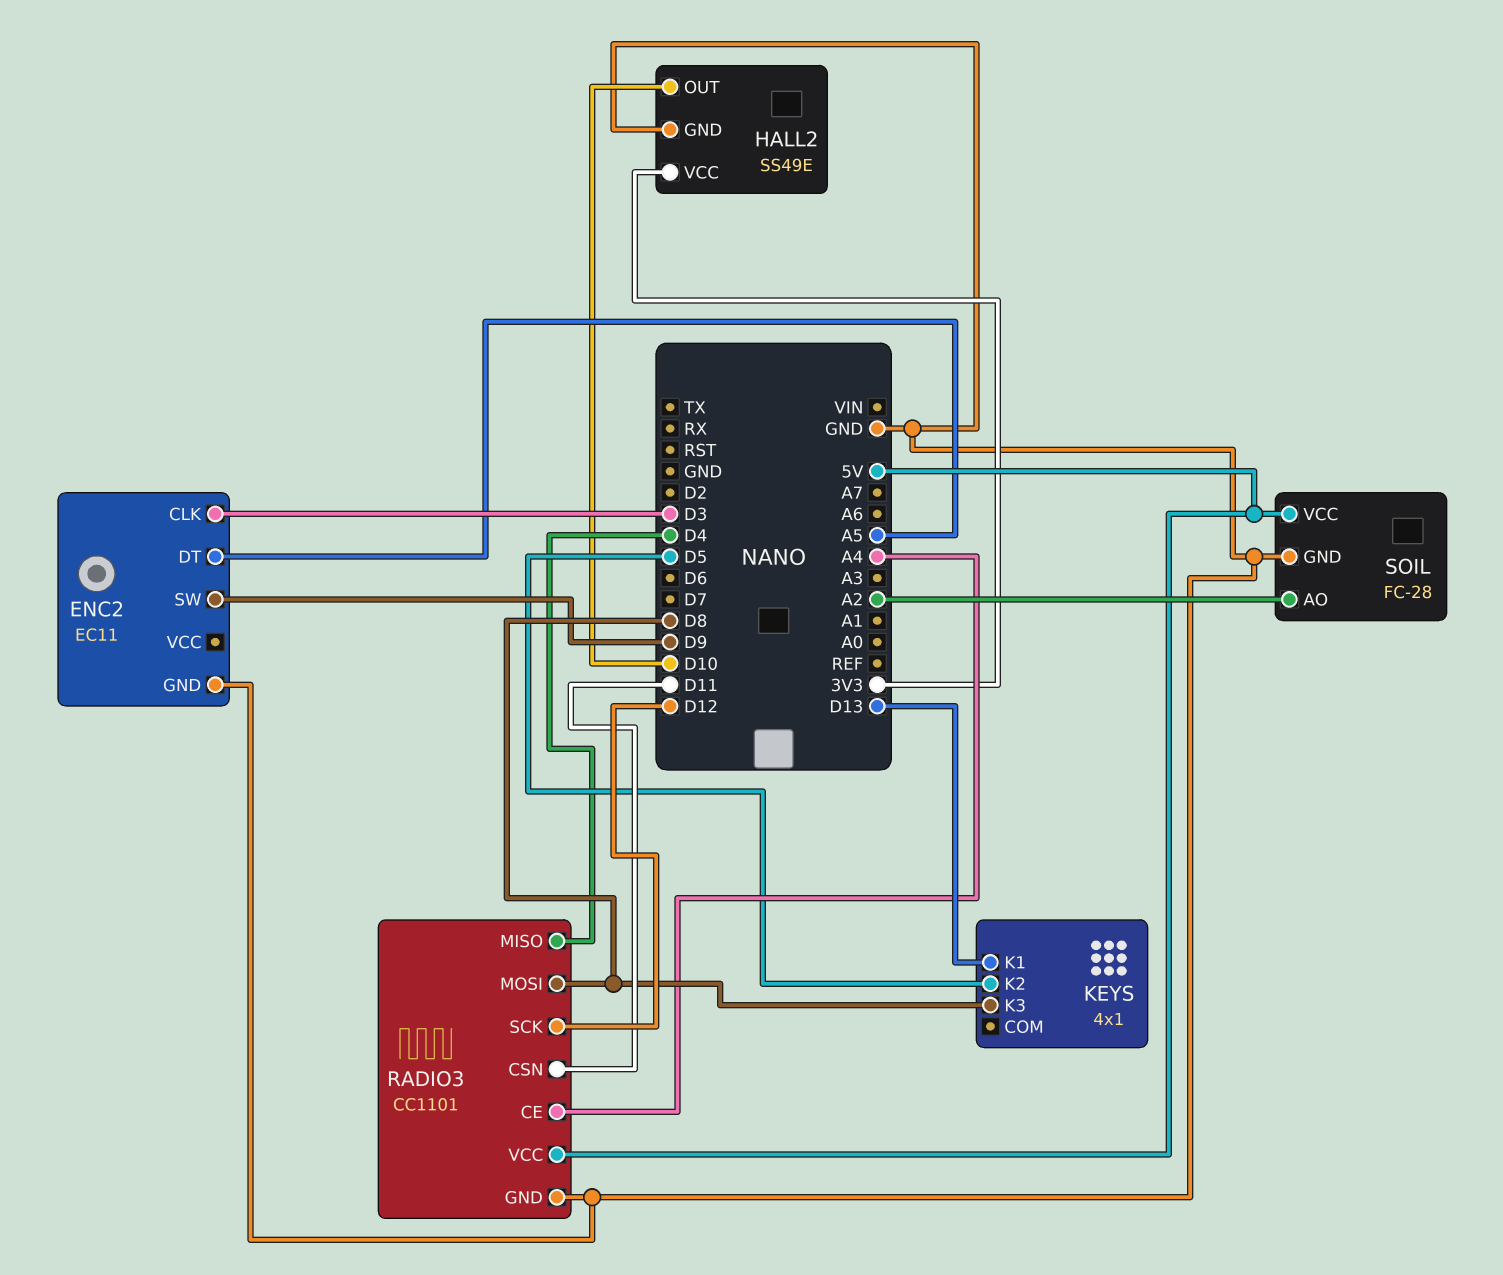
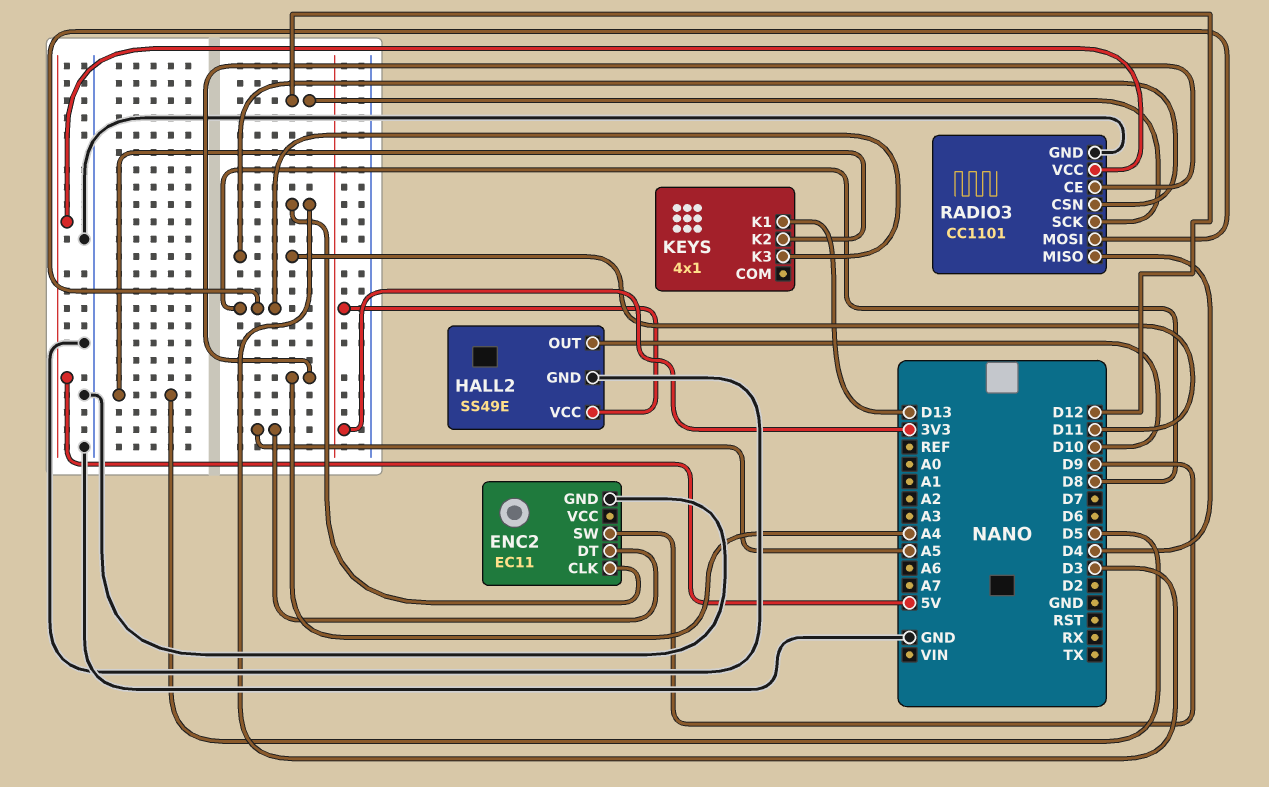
SOIL: FC-28 -> none
SOIL pin AO: A2 -> none
SOIL pin GND: GND -> none
SOIL pin VCC: 5V -> none

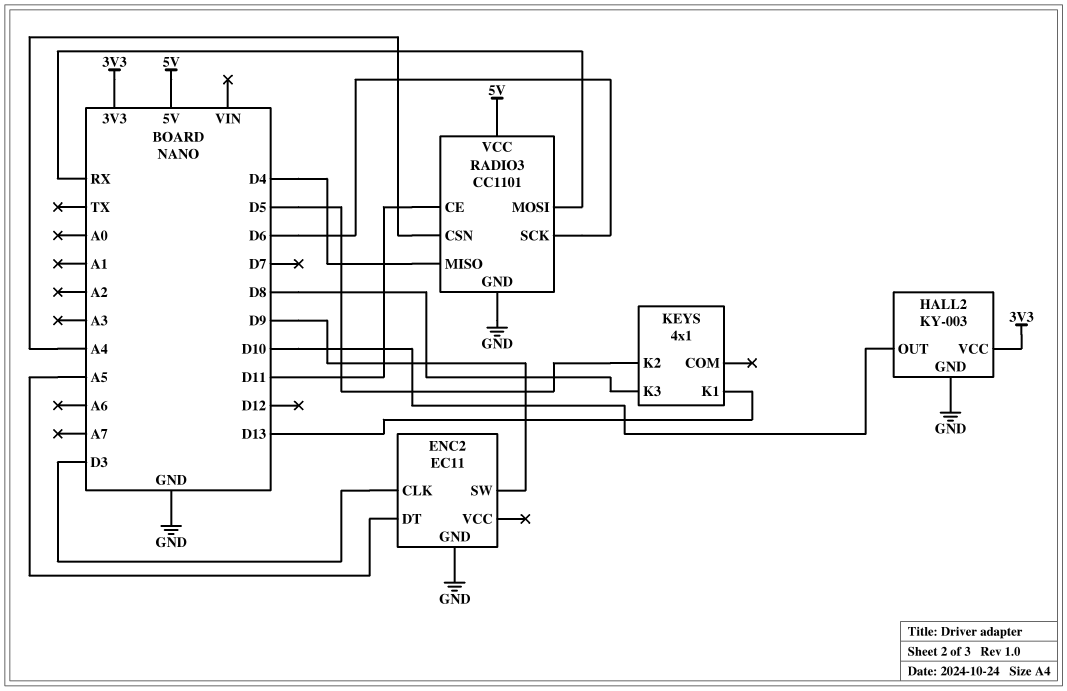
HALL2: SS49E -> KY-003
RADIO3 pin CE: A4 -> D11
RADIO3 pin CSN: D11 -> A4
RADIO3 pin MOSI: D8 -> RX
RADIO3 pin SCK: D12 -> D6

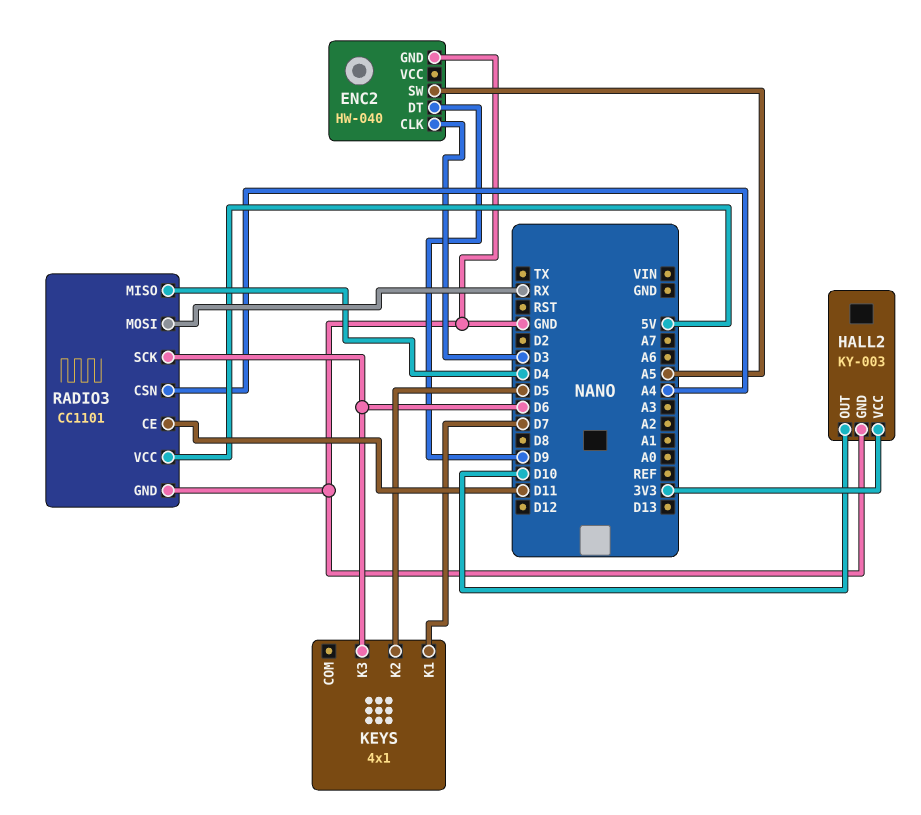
ENC2: EC11 -> HW-040
ENC2 pin DT: A5 -> D9
ENC2 pin SW: D9 -> A5
KEYS pin K1: D13 -> D7
KEYS pin K3: D8 -> D6

